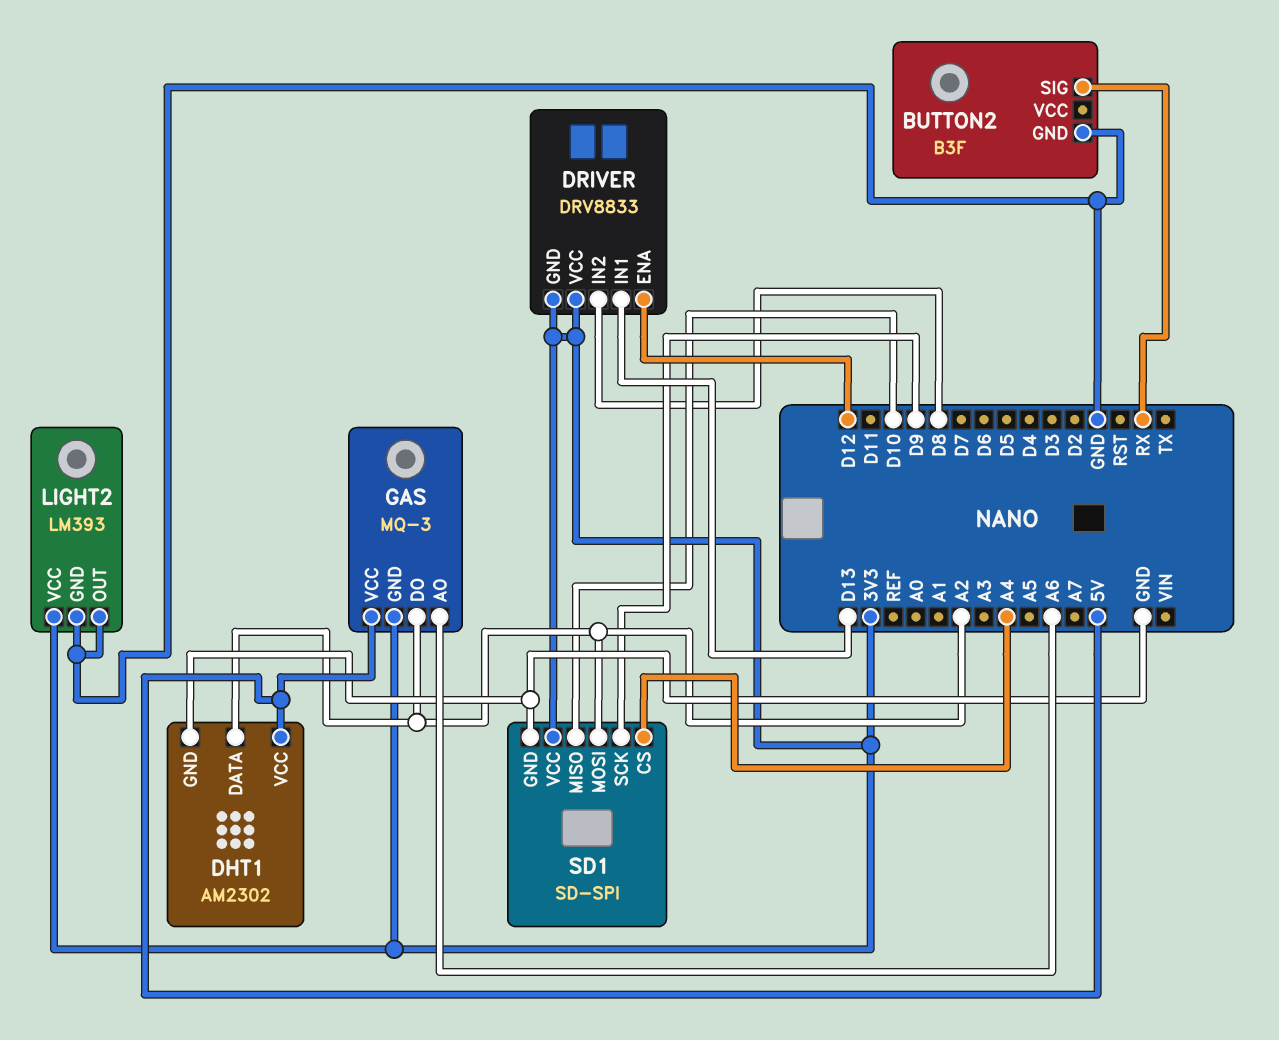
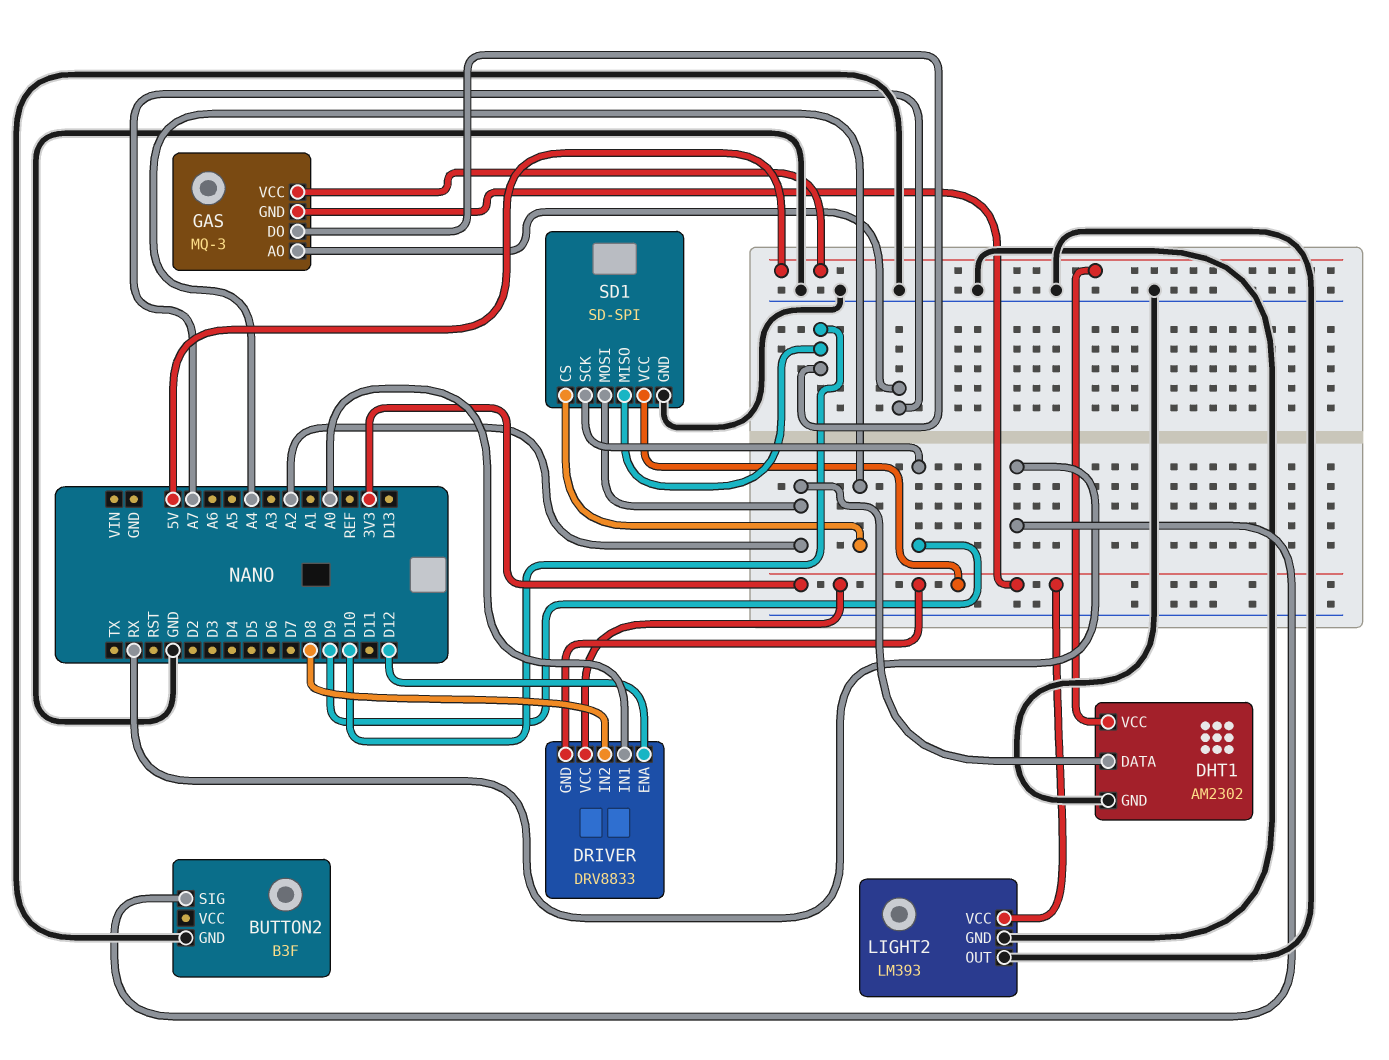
DRIVER pin IN1: D13 -> A0
GAS pin AO: A6 -> A7
GAS pin DO: A2 -> D10

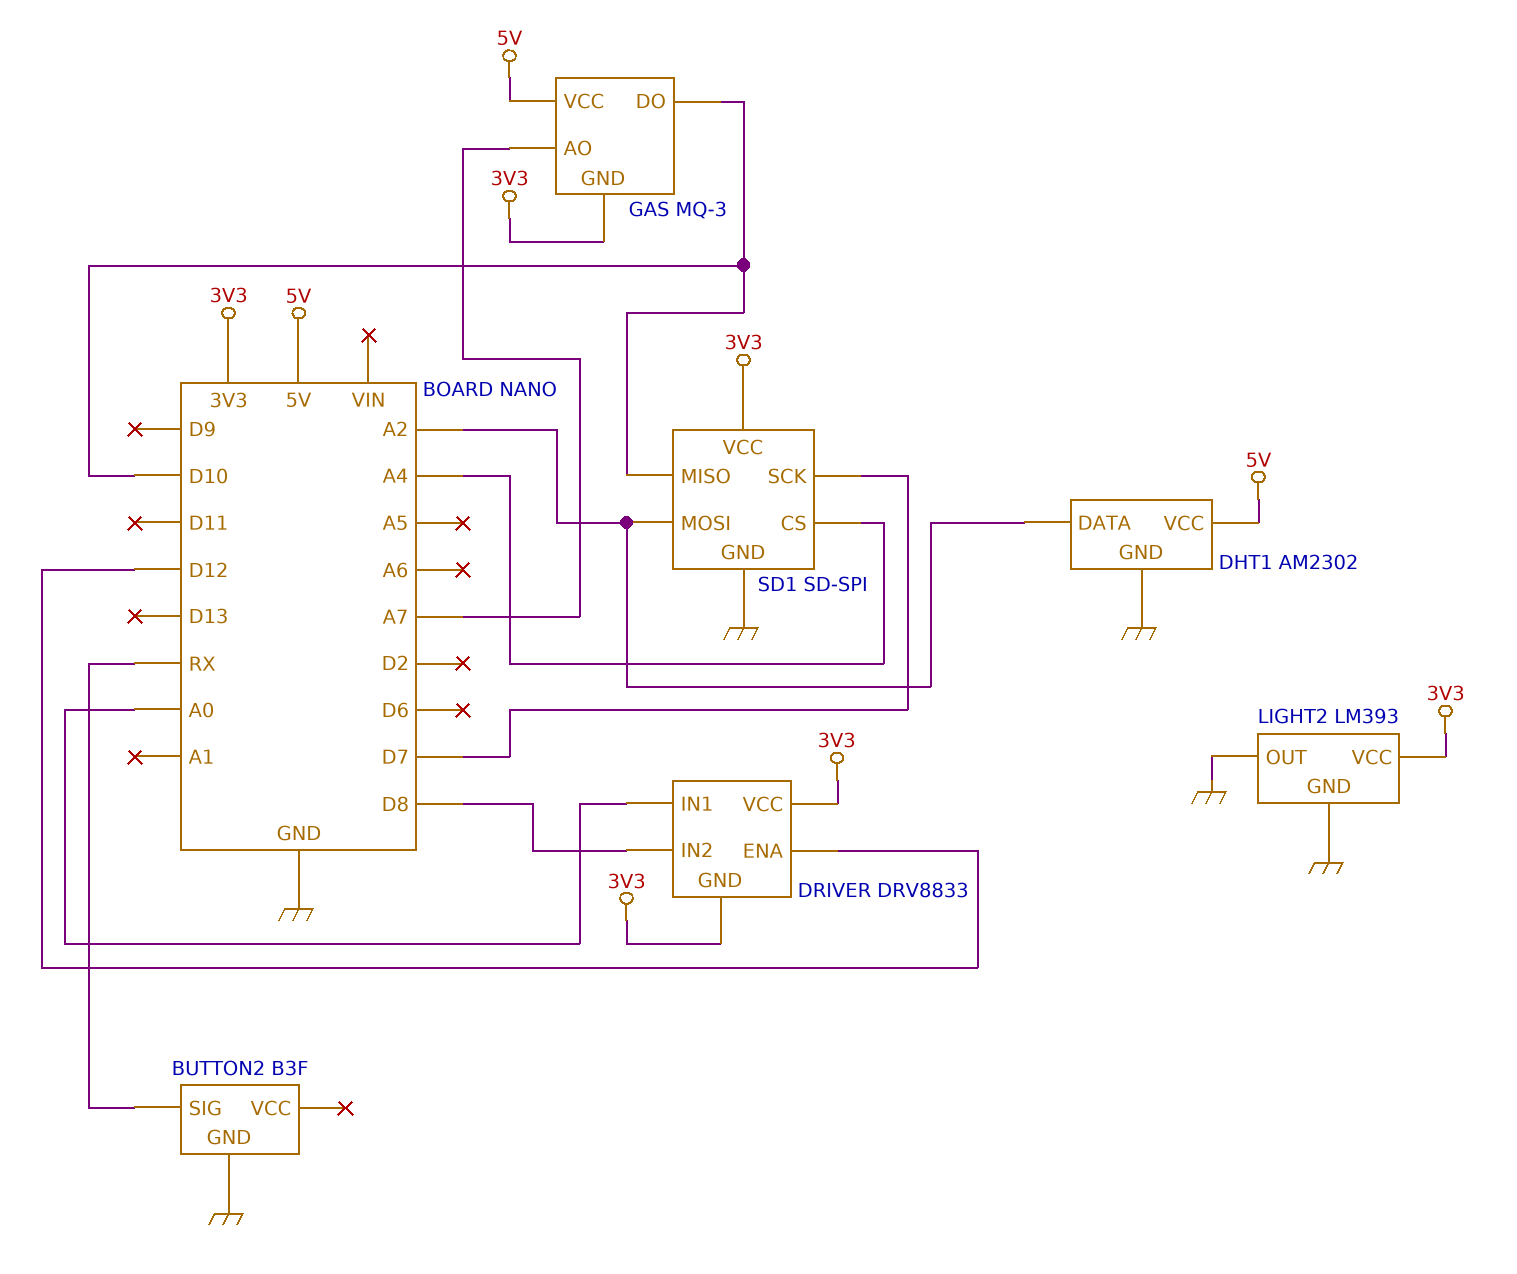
SD1 pin SCK: D9 -> D7

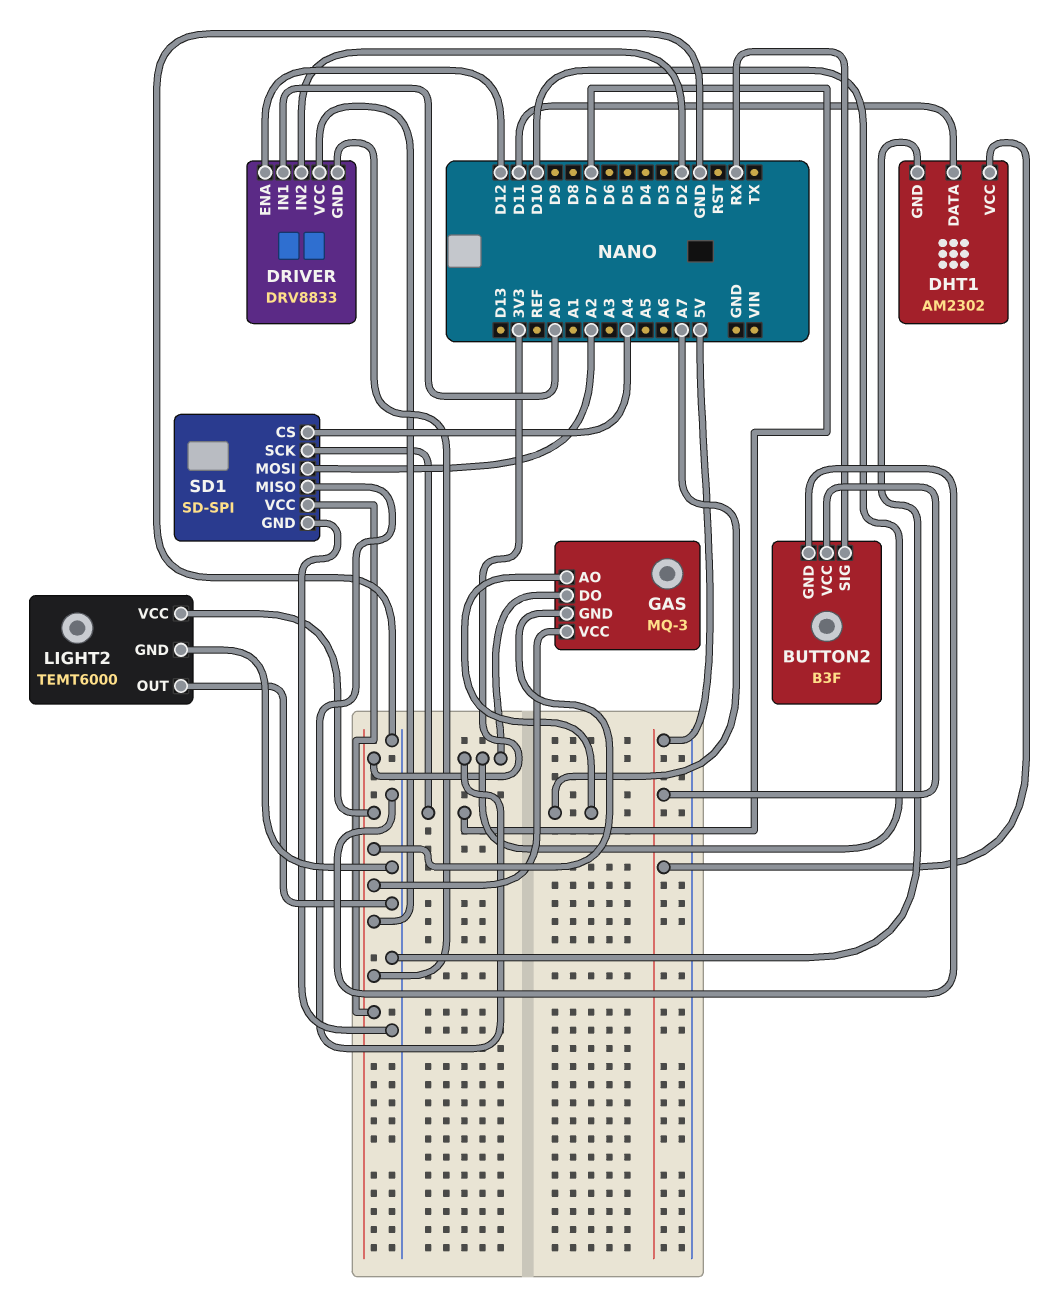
BUTTON2 pin VCC: none -> 5V
DHT1 pin DATA: A2 -> D11
DRIVER pin IN2: D8 -> D2
GAS pin VCC: 5V -> 3V3
LIGHT2: LM393 -> TEMT6000

